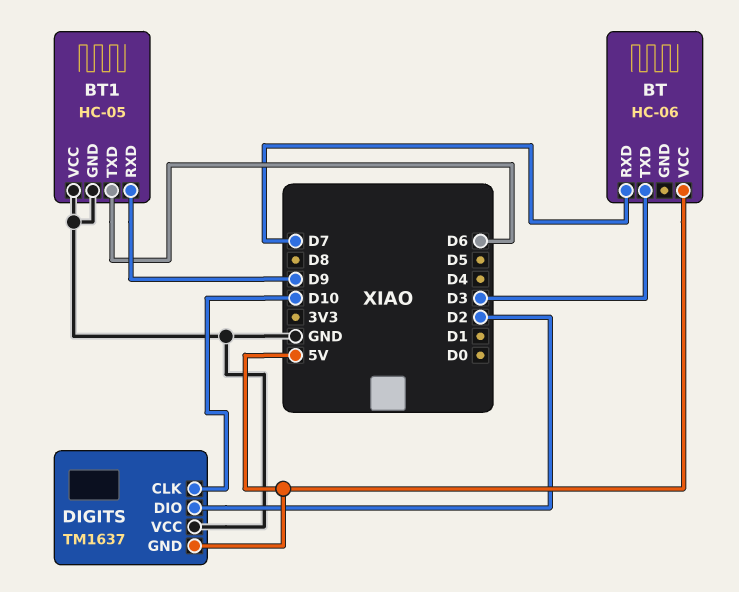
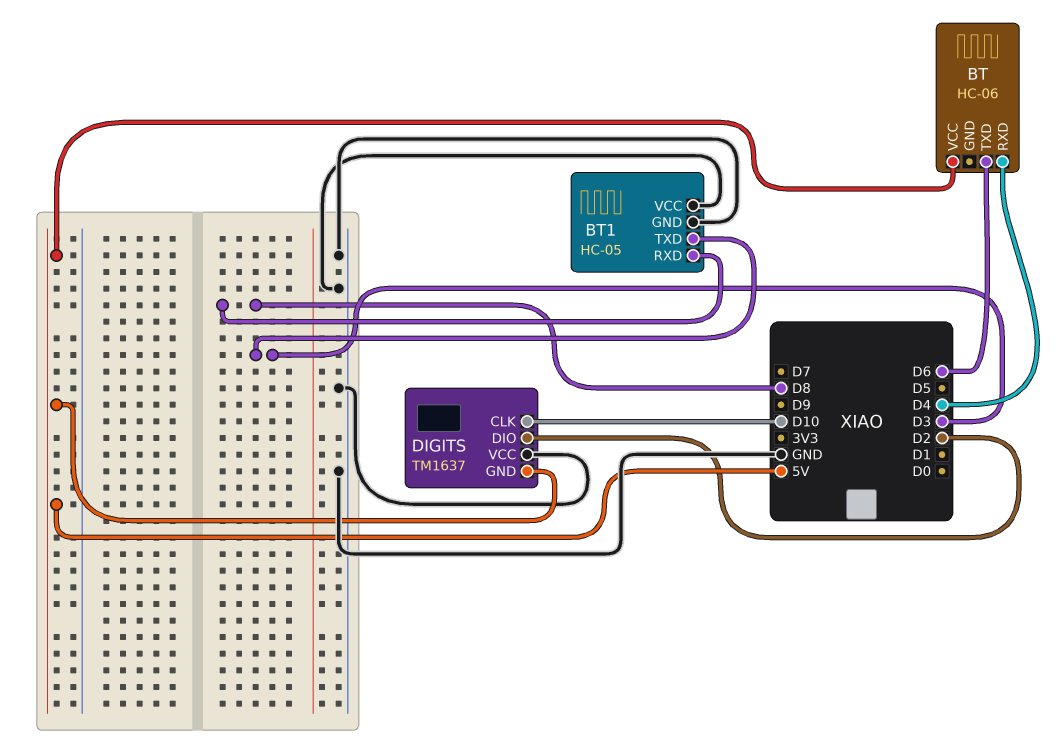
BT pin RXD: D7 -> D4
BT pin TXD: D3 -> D6
BT1 pin RXD: D9 -> D8
BT1 pin TXD: D6 -> D3

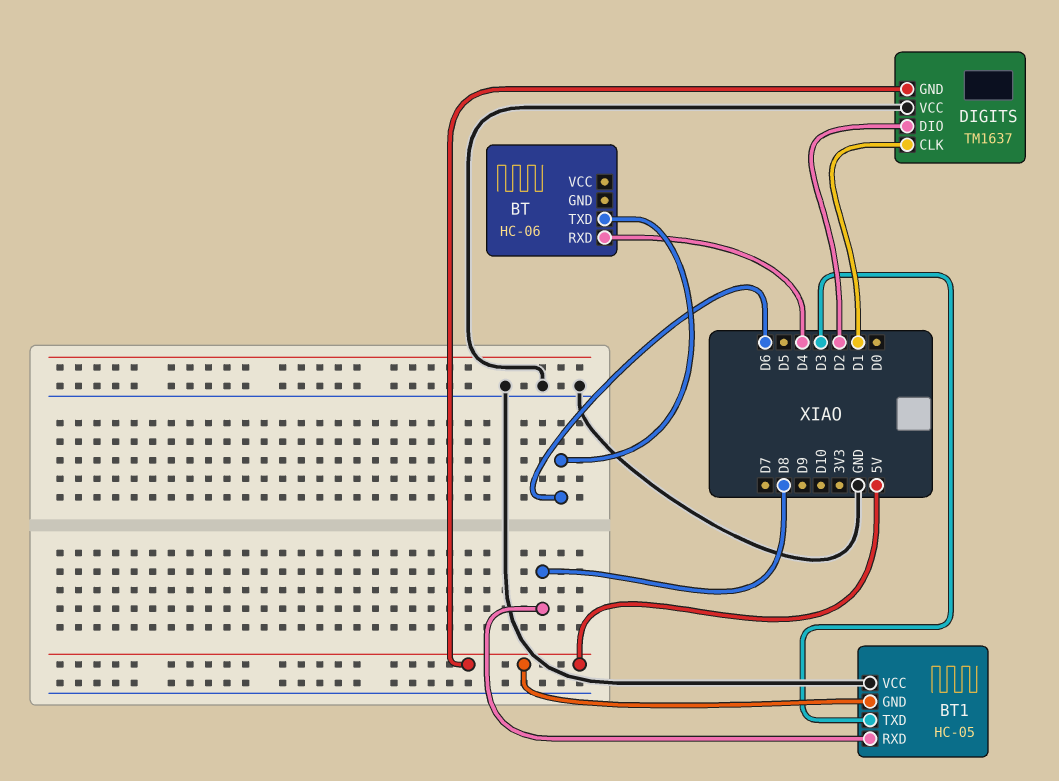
BT pin VCC: 5V -> none
BT1 pin GND: GND -> 5V
DIGITS pin CLK: D10 -> D1

